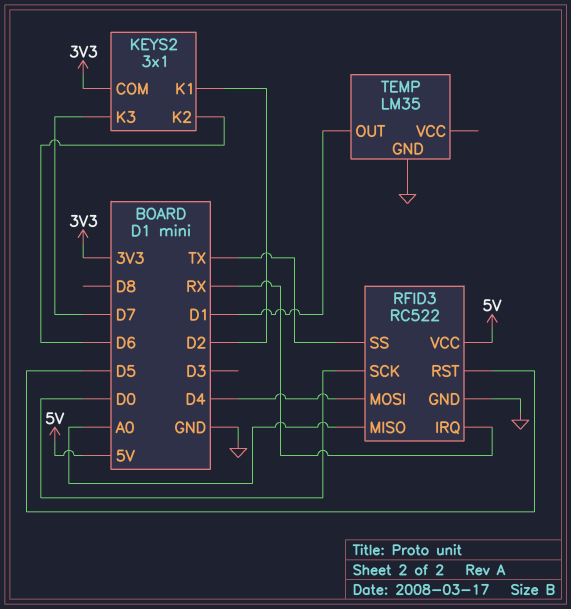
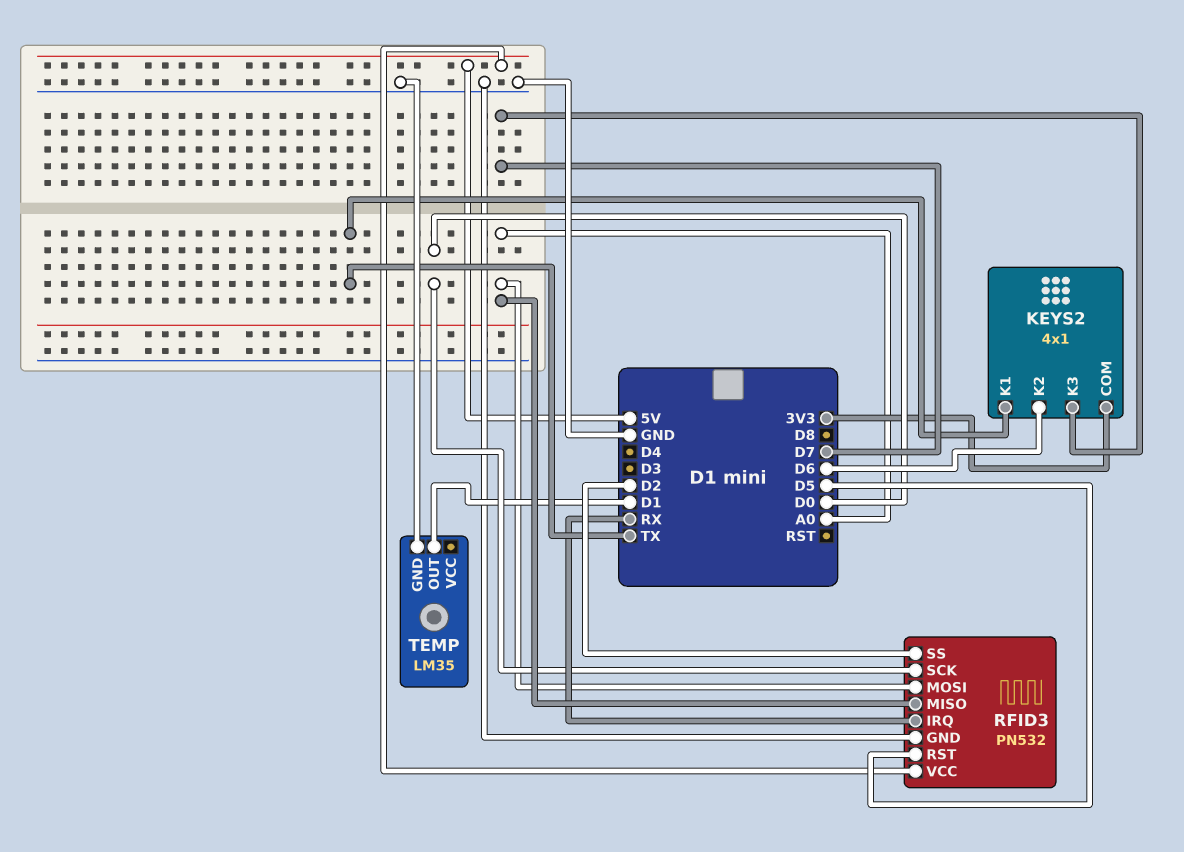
KEYS2: 3x1 -> 4x1
KEYS2 pin K1: D2 -> TX
RFID3: RC522 -> PN532
RFID3 pin MOSI: D4 -> A0
RFID3 pin SS: TX -> D2

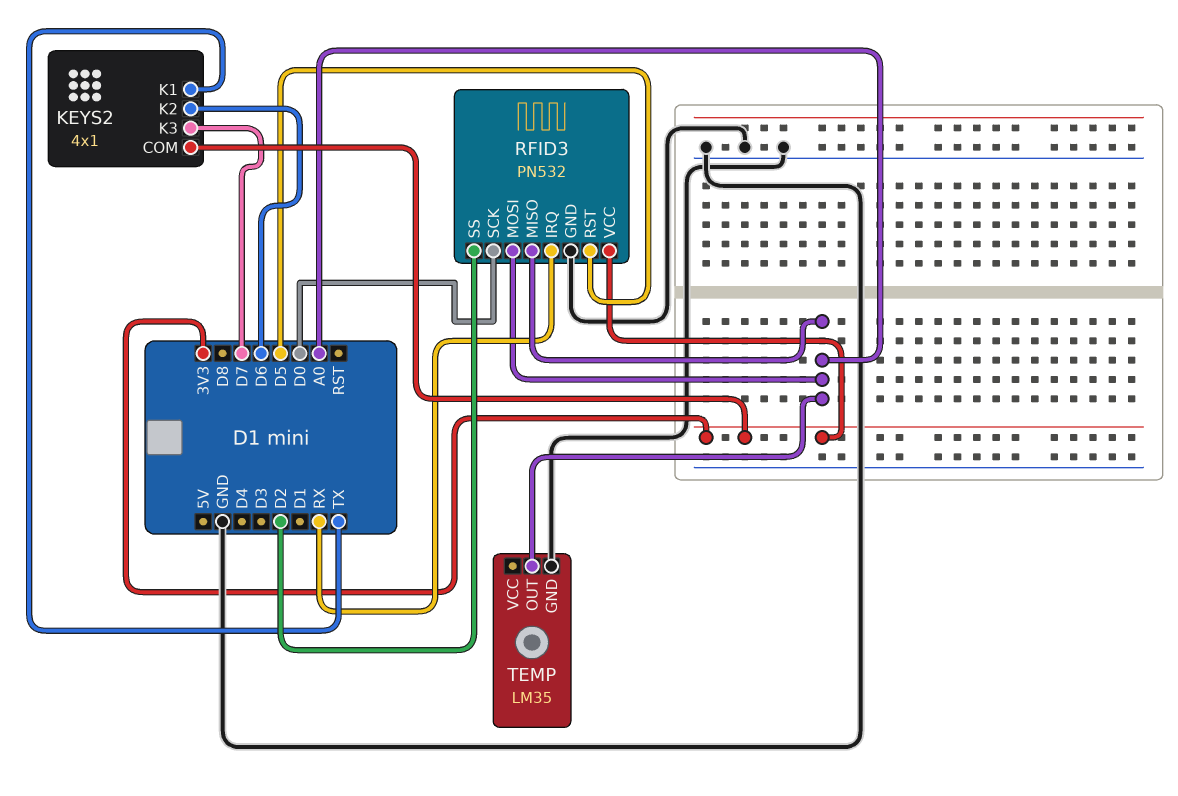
RFID3 pin VCC: 5V -> 3V3
TEMP pin OUT: D1 -> A0

